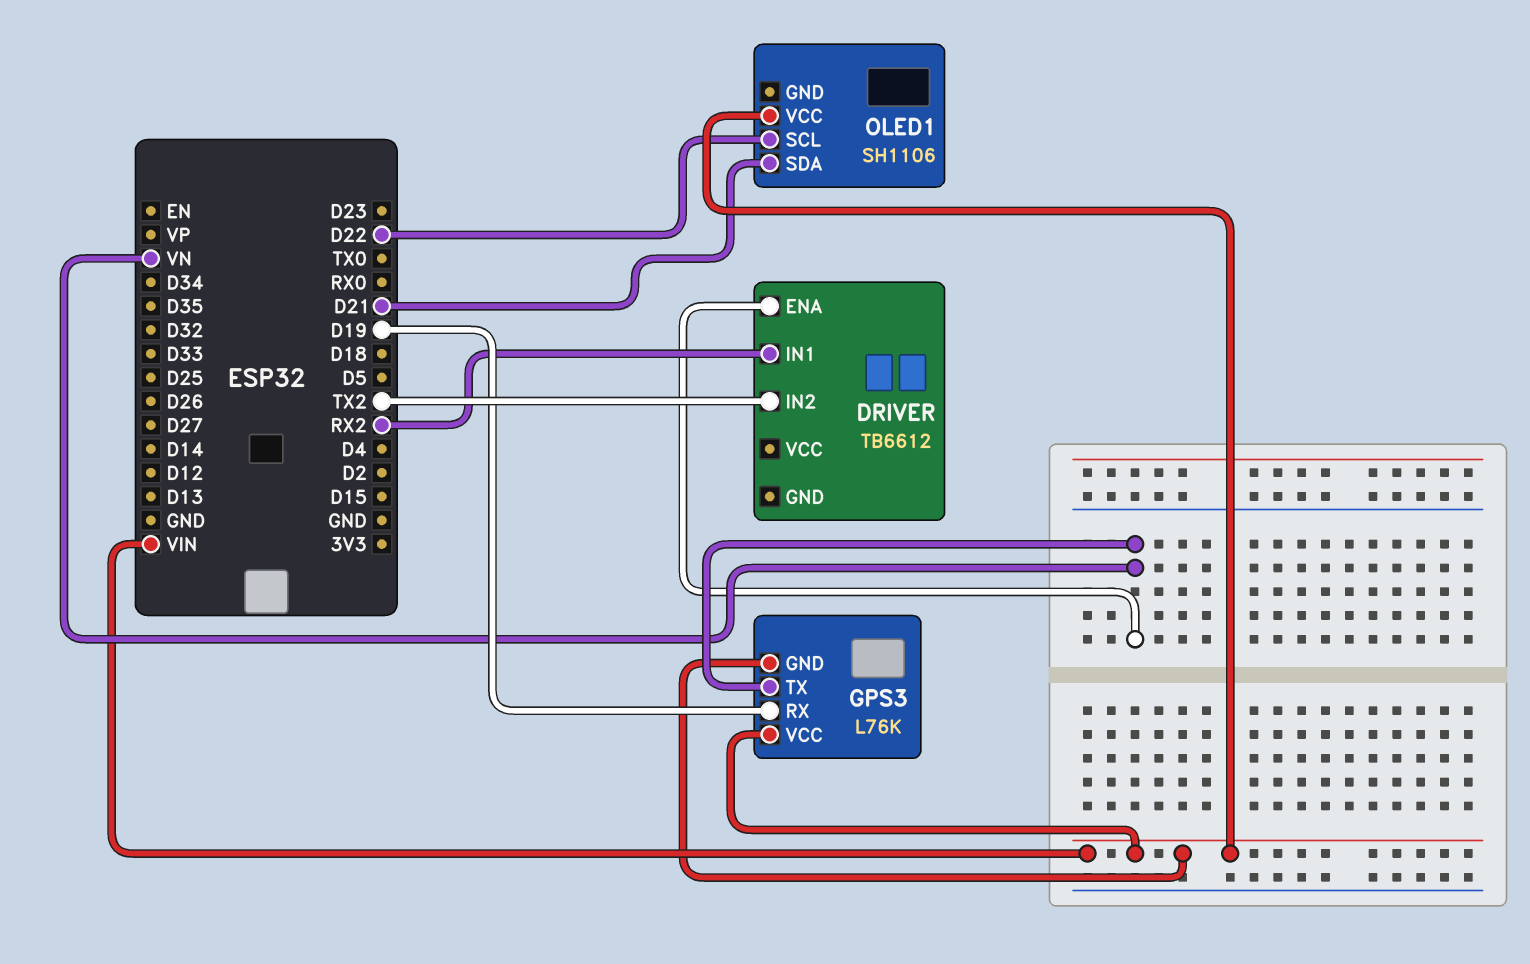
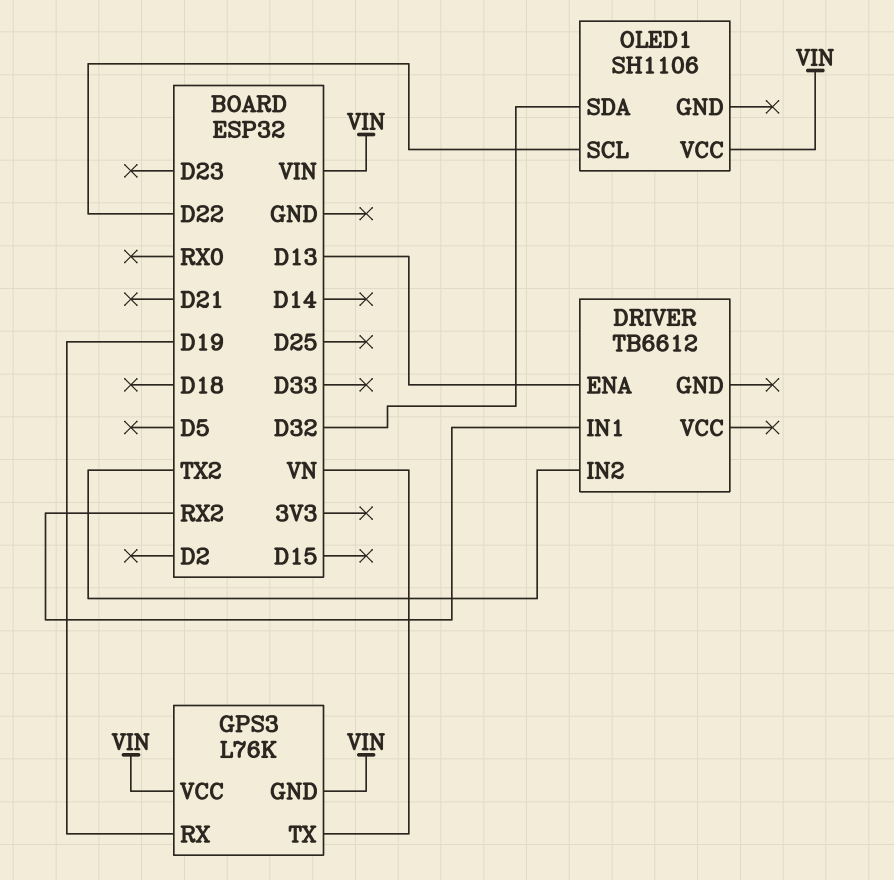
DRIVER pin ENA: VN -> D13
OLED1 pin SDA: D21 -> D32

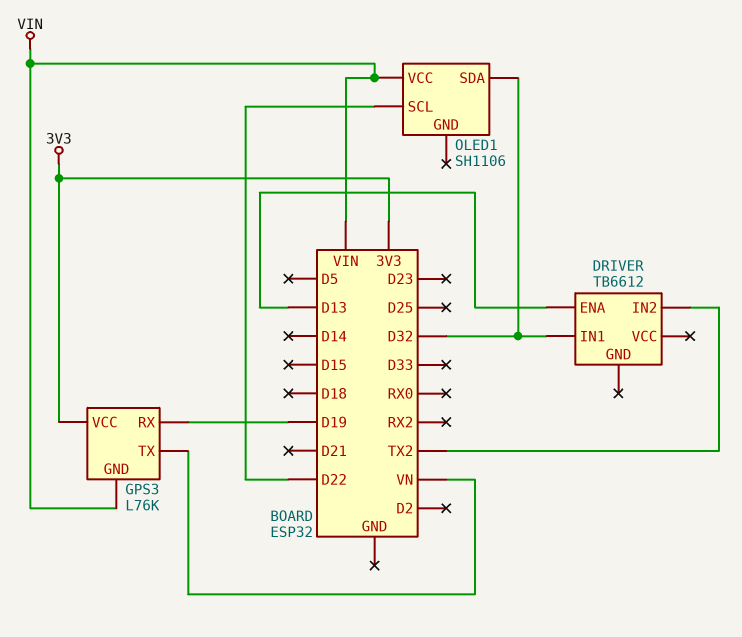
DRIVER pin IN1: RX2 -> D32
GPS3 pin VCC: VIN -> 3V3

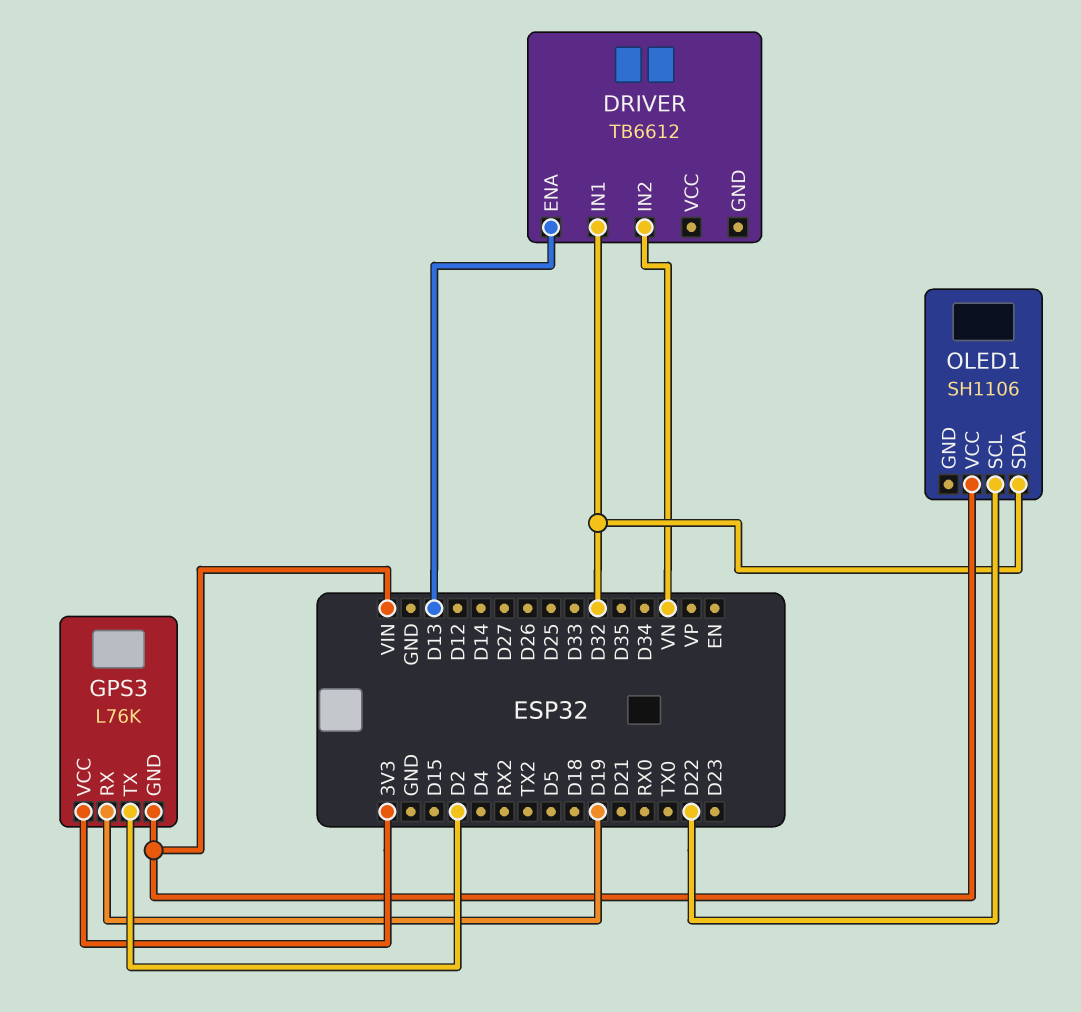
DRIVER pin IN2: TX2 -> VN
GPS3 pin TX: VN -> D2

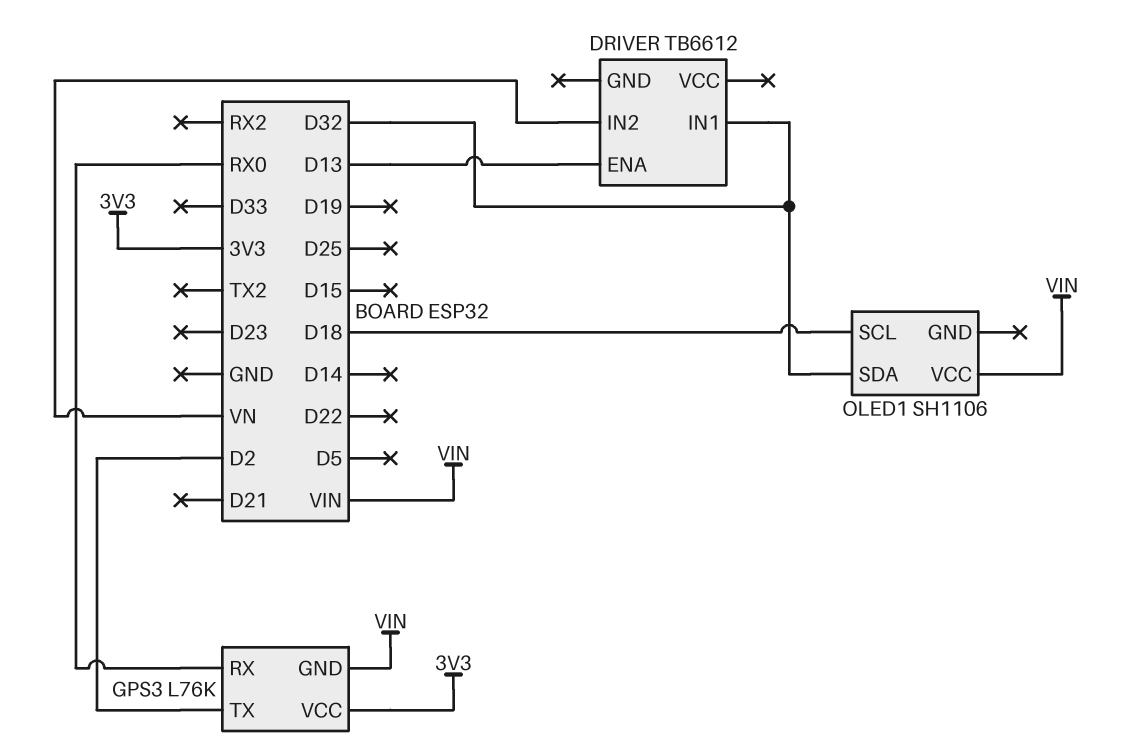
GPS3 pin RX: D19 -> RX0
OLED1 pin SCL: D22 -> D18

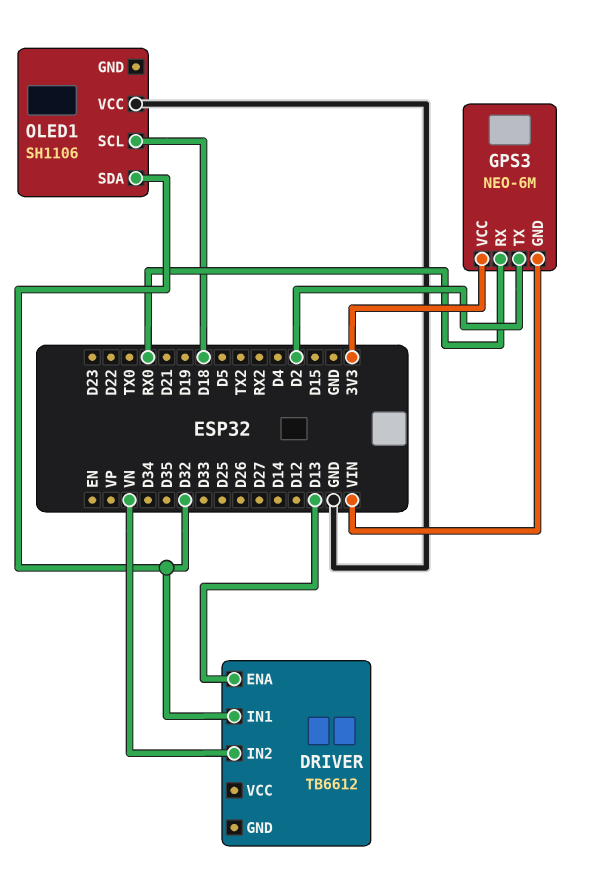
GPS3: L76K -> NEO-6M
OLED1 pin VCC: VIN -> GND

